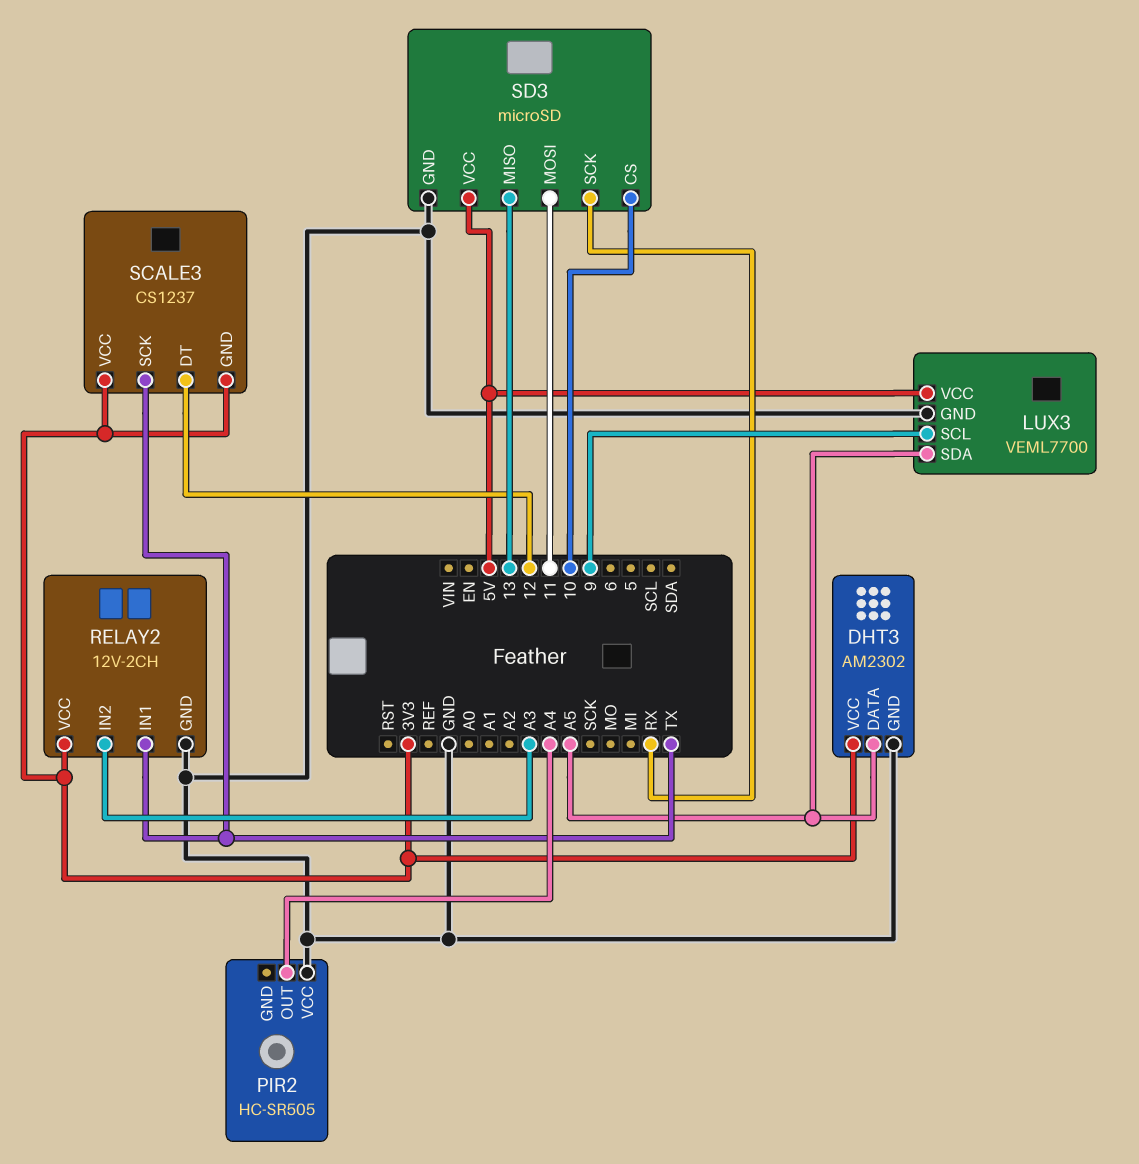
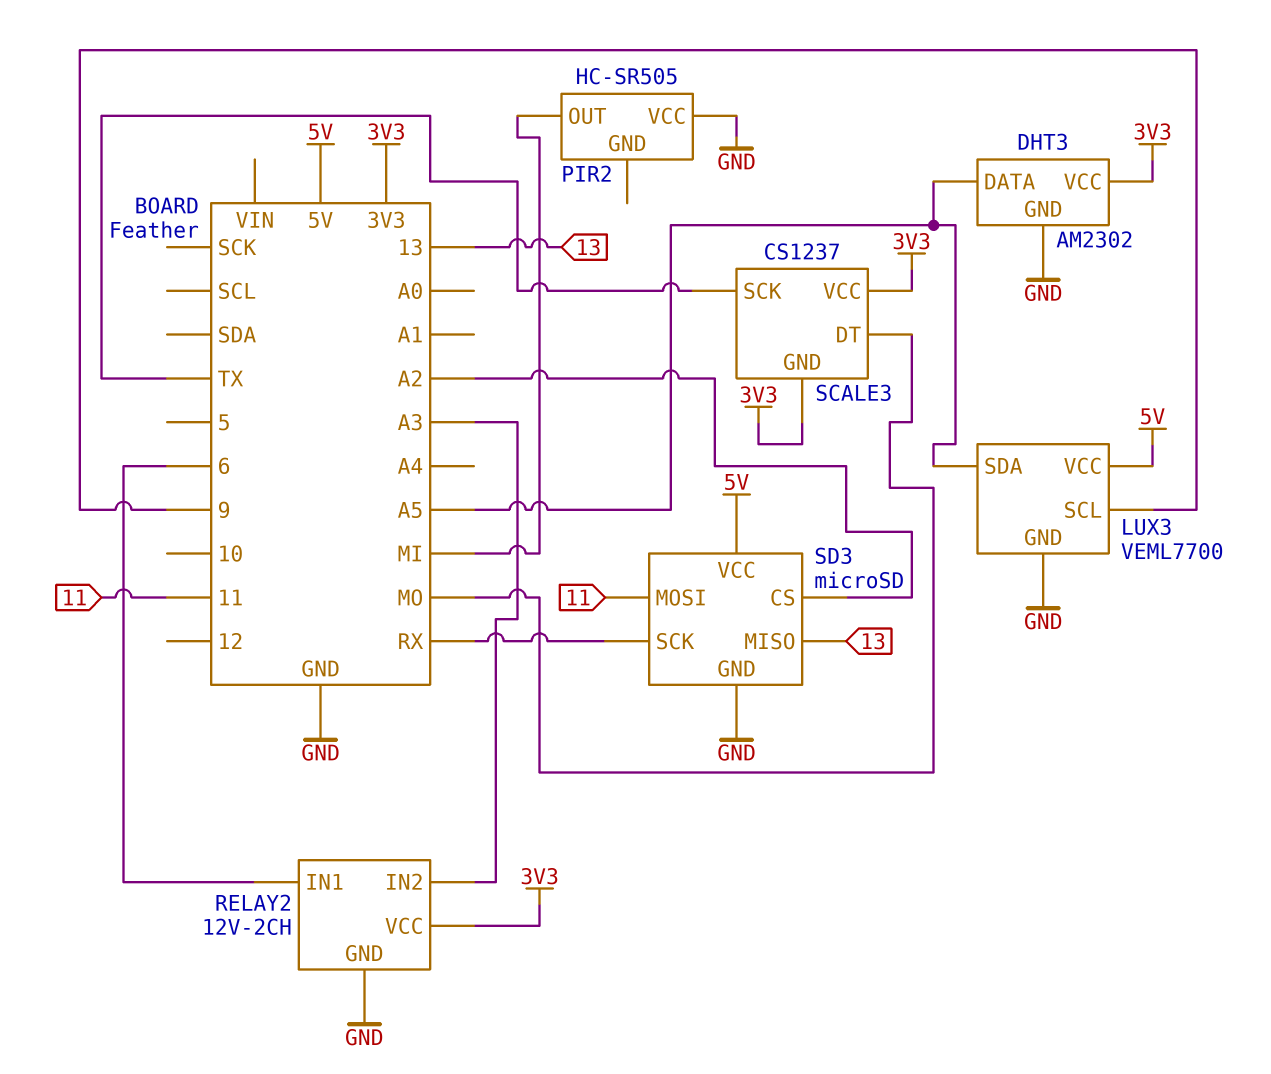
PIR2 pin OUT: A4 -> MI
RELAY2 pin IN1: TX -> 6
SCALE3 pin DT: 12 -> MO
SD3 pin CS: 10 -> A2

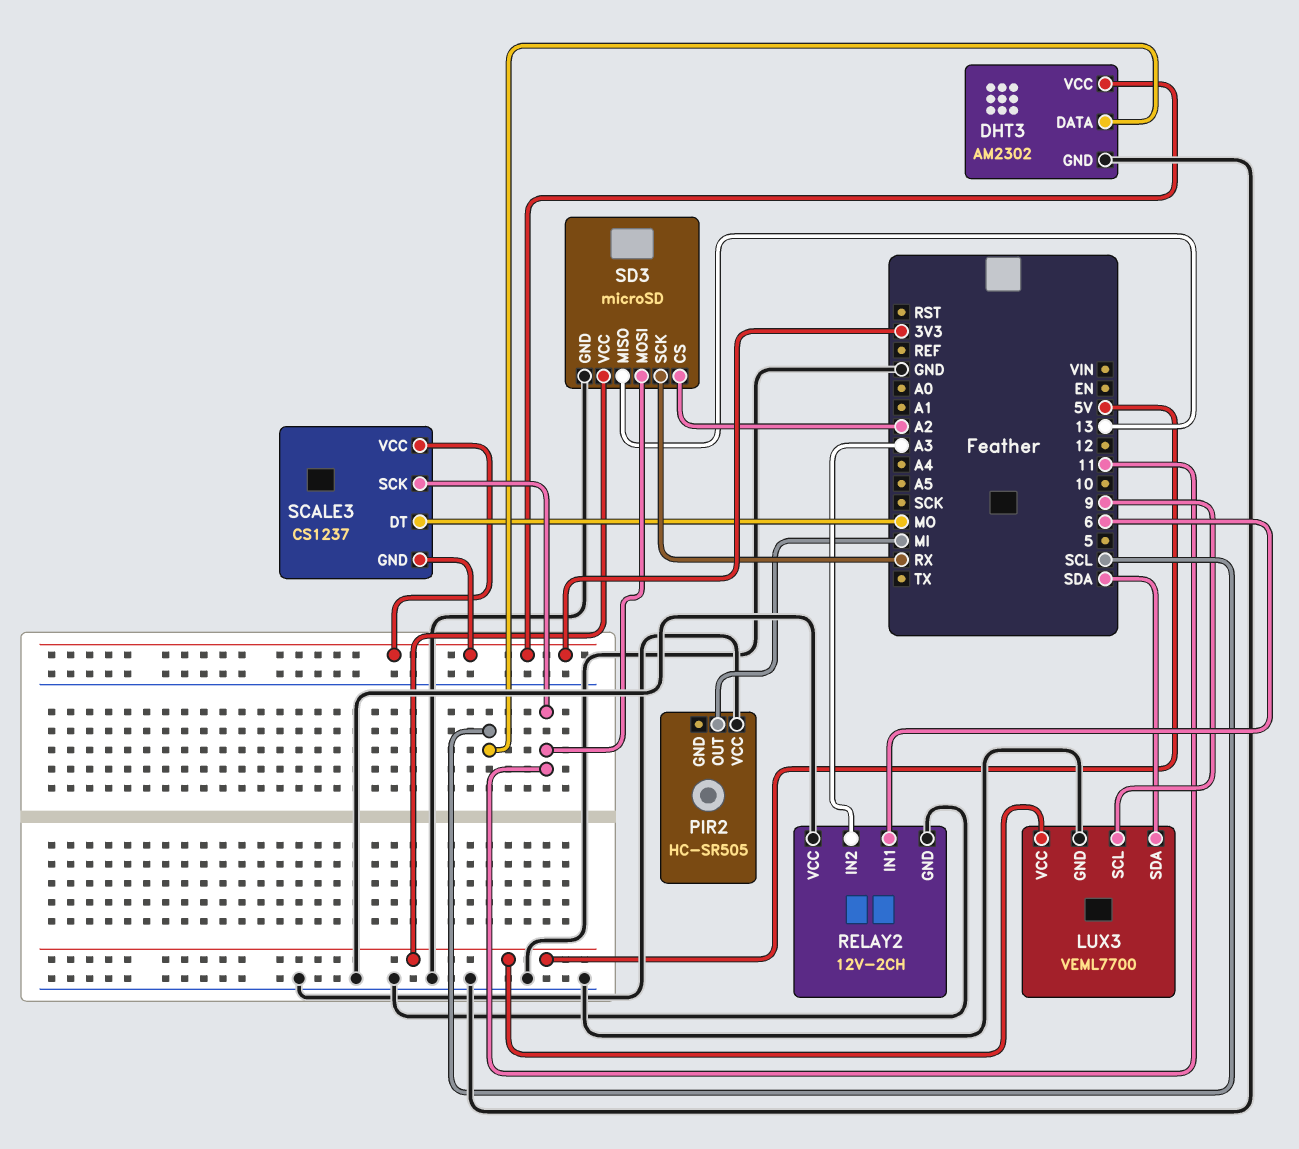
DHT3 pin DATA: A5 -> SCL
LUX3 pin SDA: A5 -> SDA
RELAY2 pin VCC: 3V3 -> GND
SCALE3 pin SCK: TX -> 11

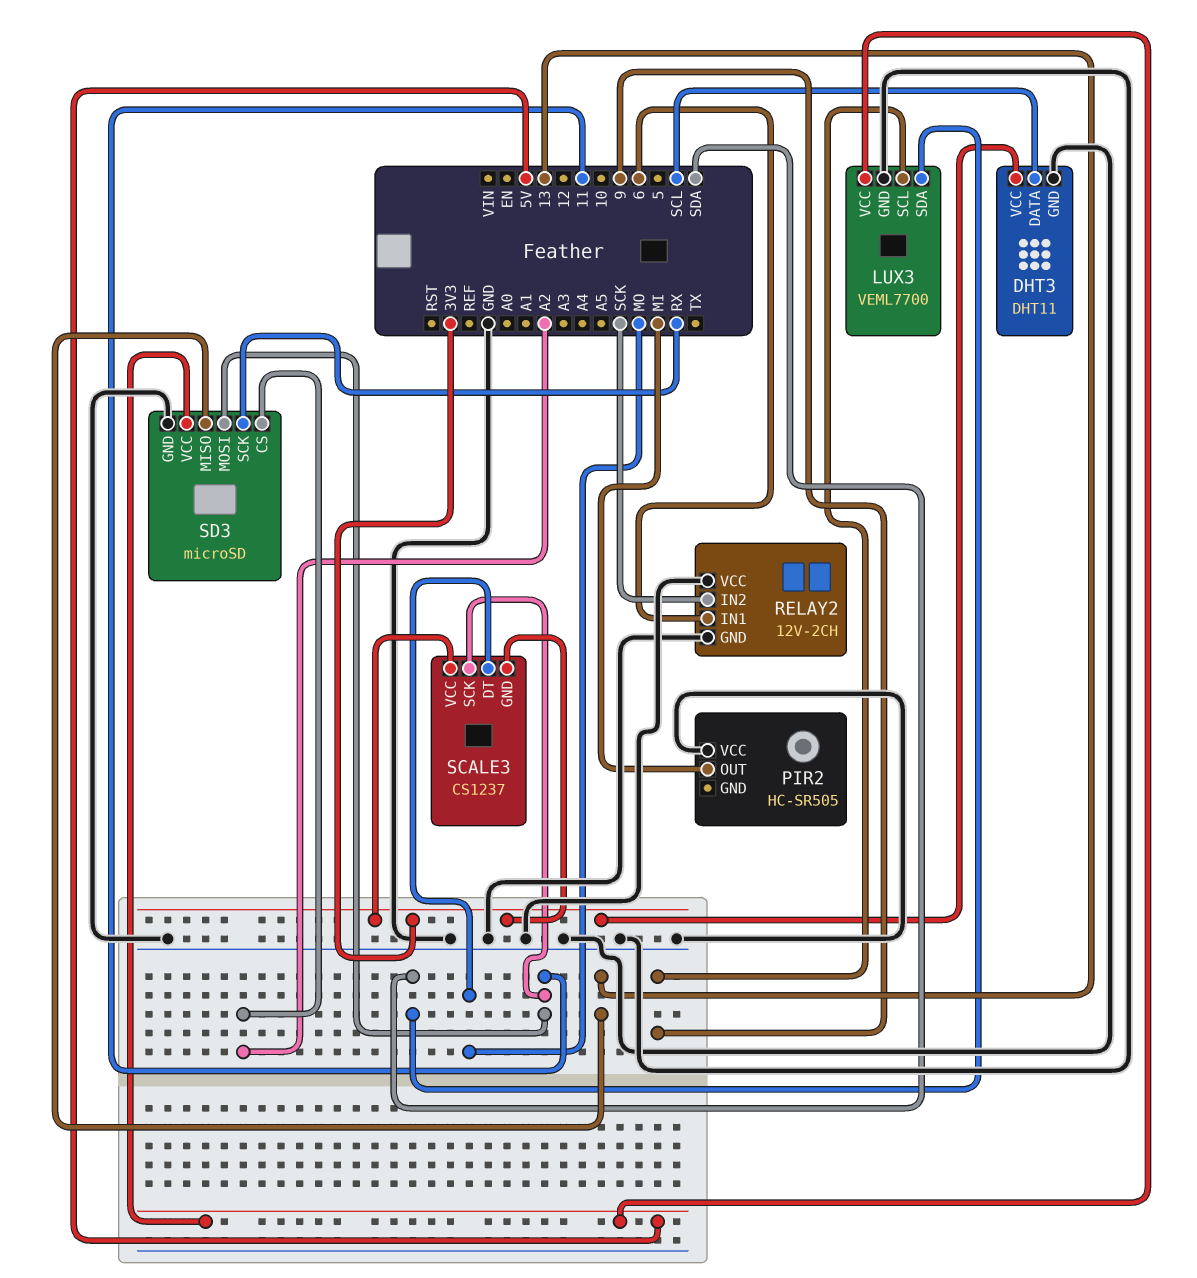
DHT3: AM2302 -> DHT11
RELAY2 pin IN2: A3 -> SCK

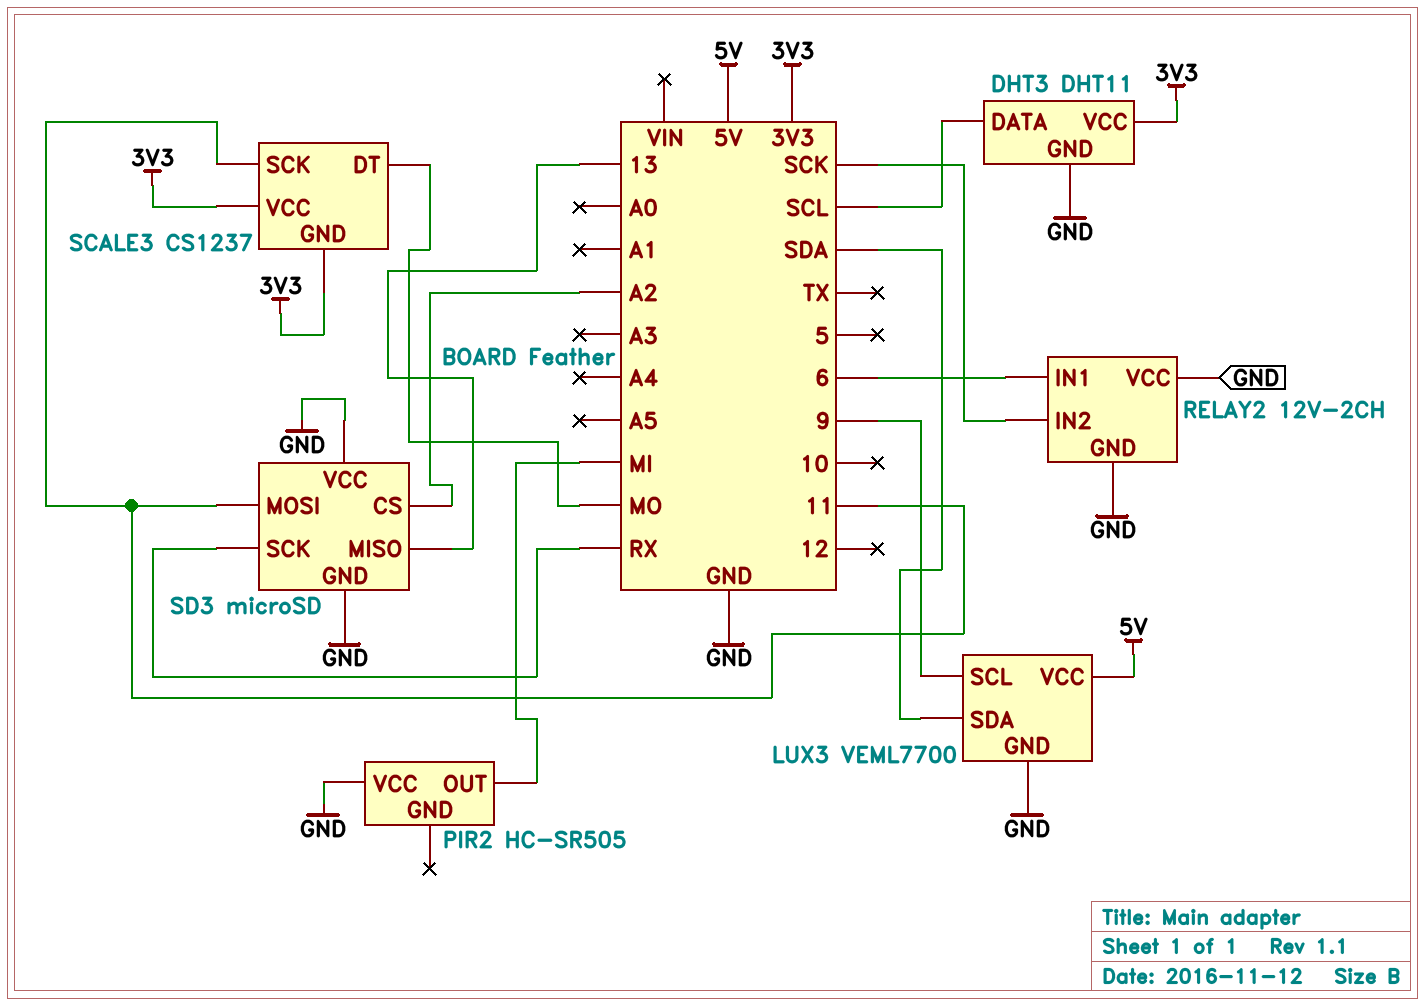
SD3 pin VCC: 5V -> GND

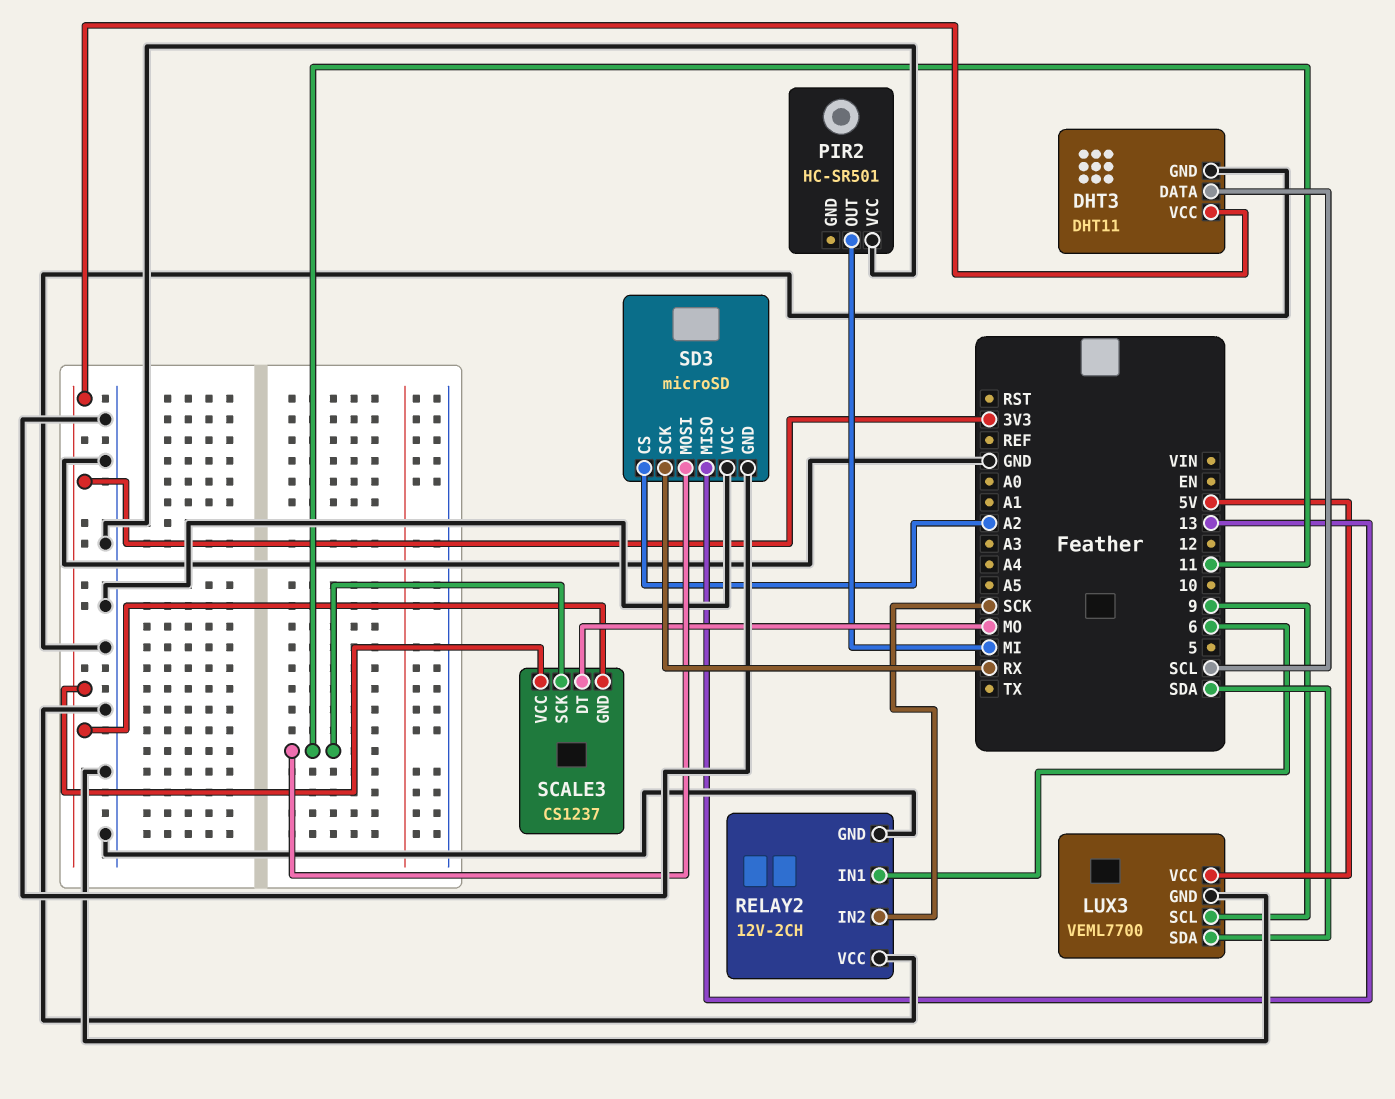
PIR2: HC-SR505 -> HC-SR501

